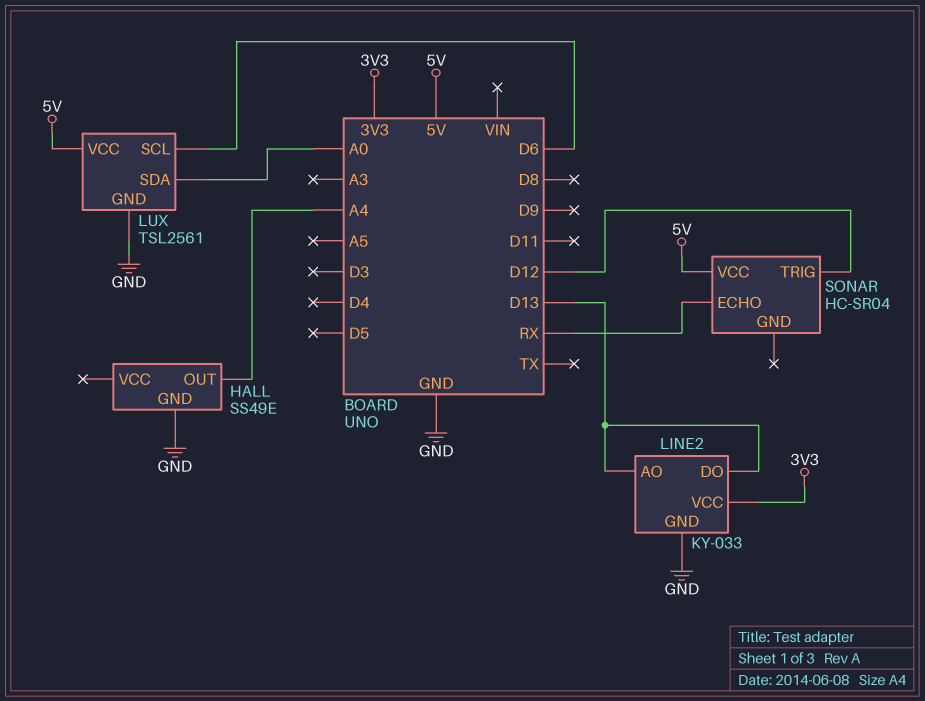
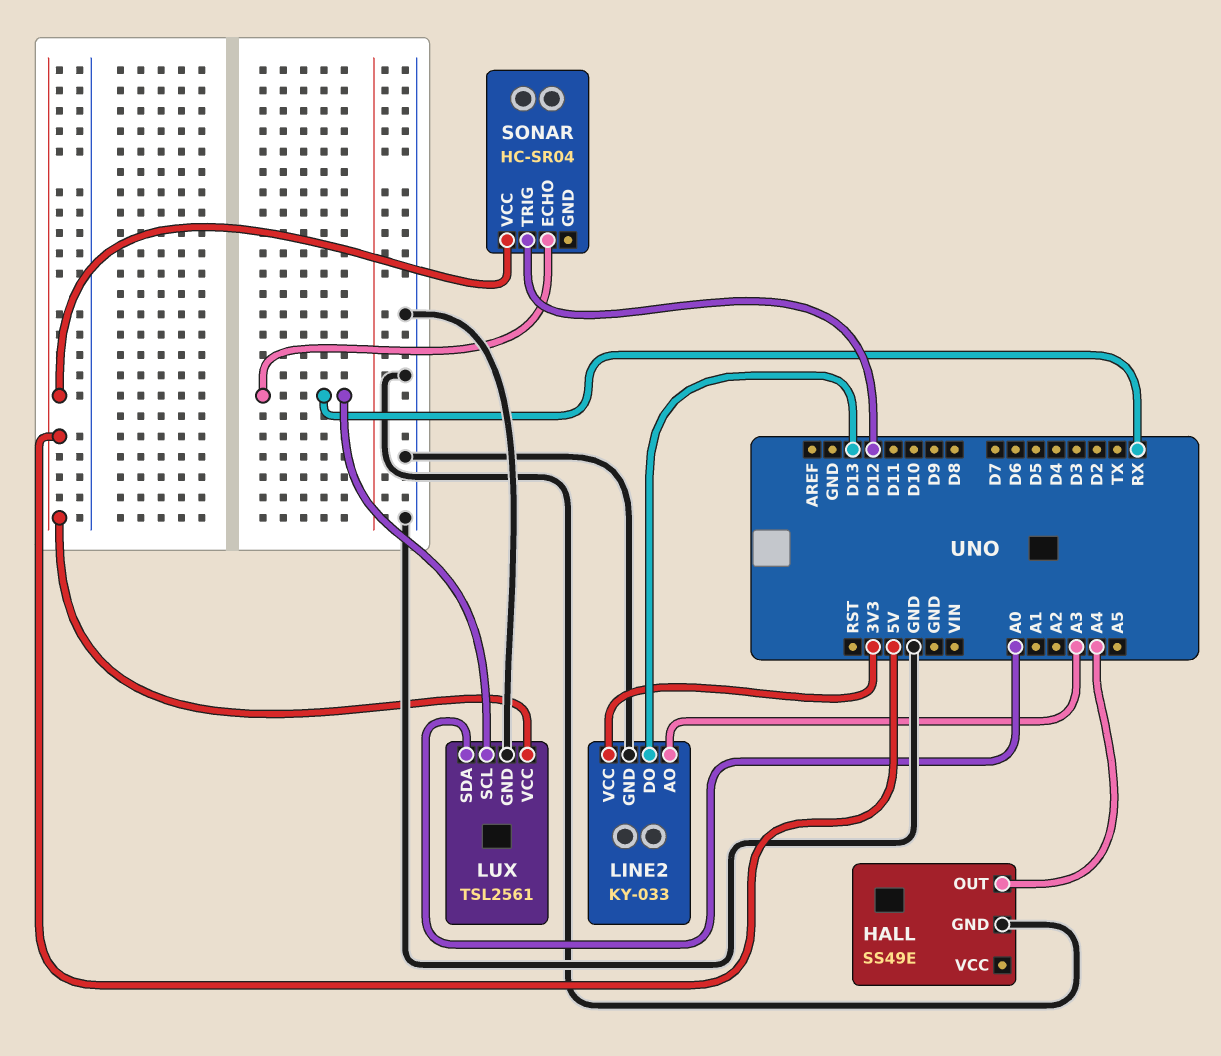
LINE2 pin AO: D13 -> A3
LUX pin SCL: D6 -> RX

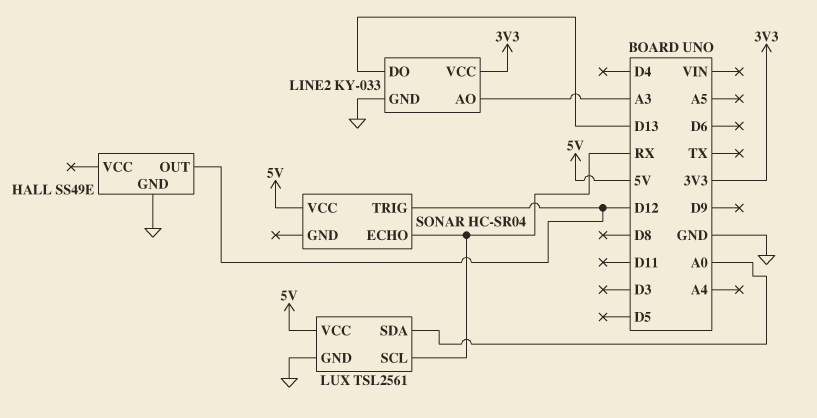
HALL pin OUT: A4 -> D12

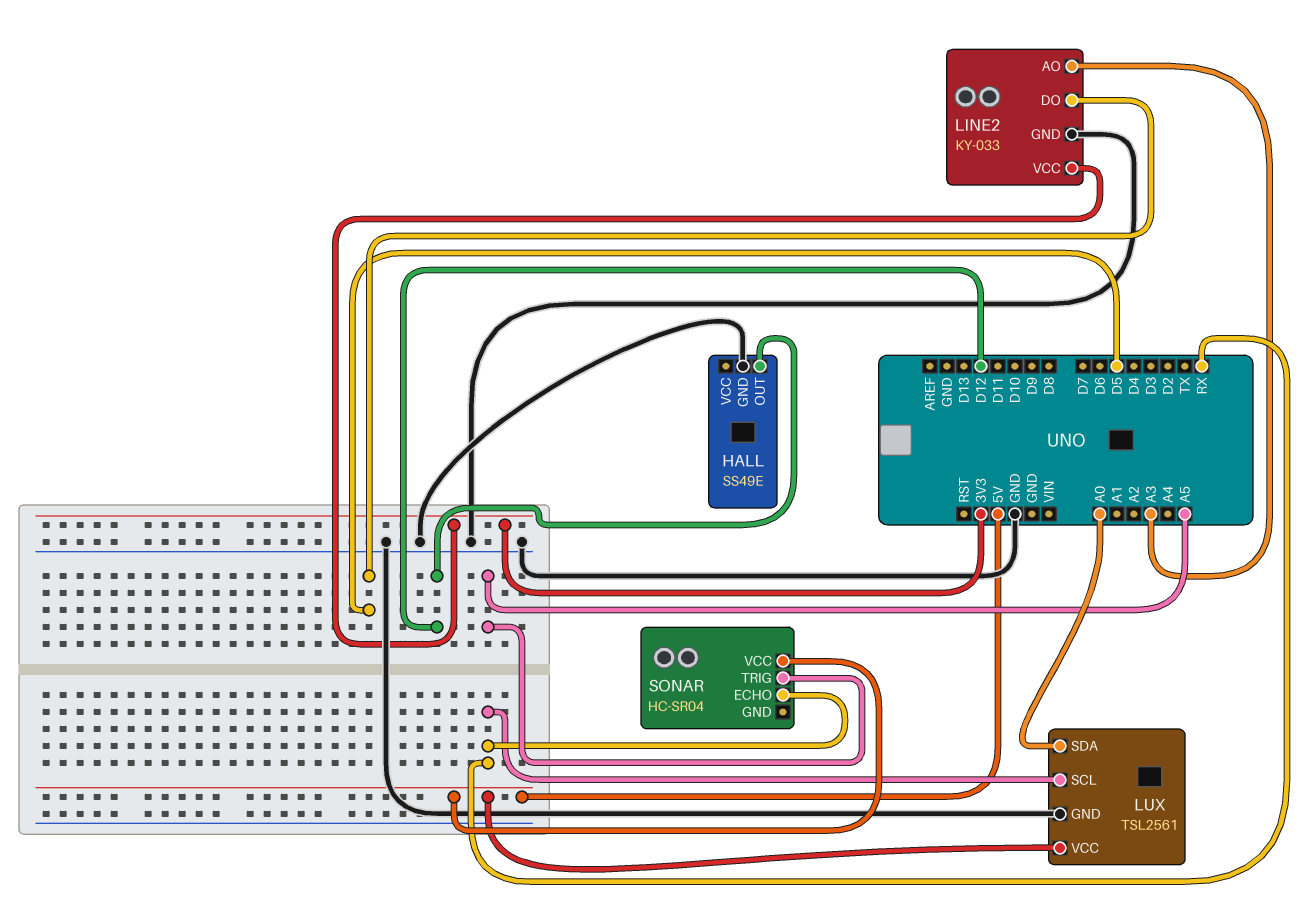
LINE2 pin DO: D13 -> D5
SONAR pin TRIG: D12 -> A5

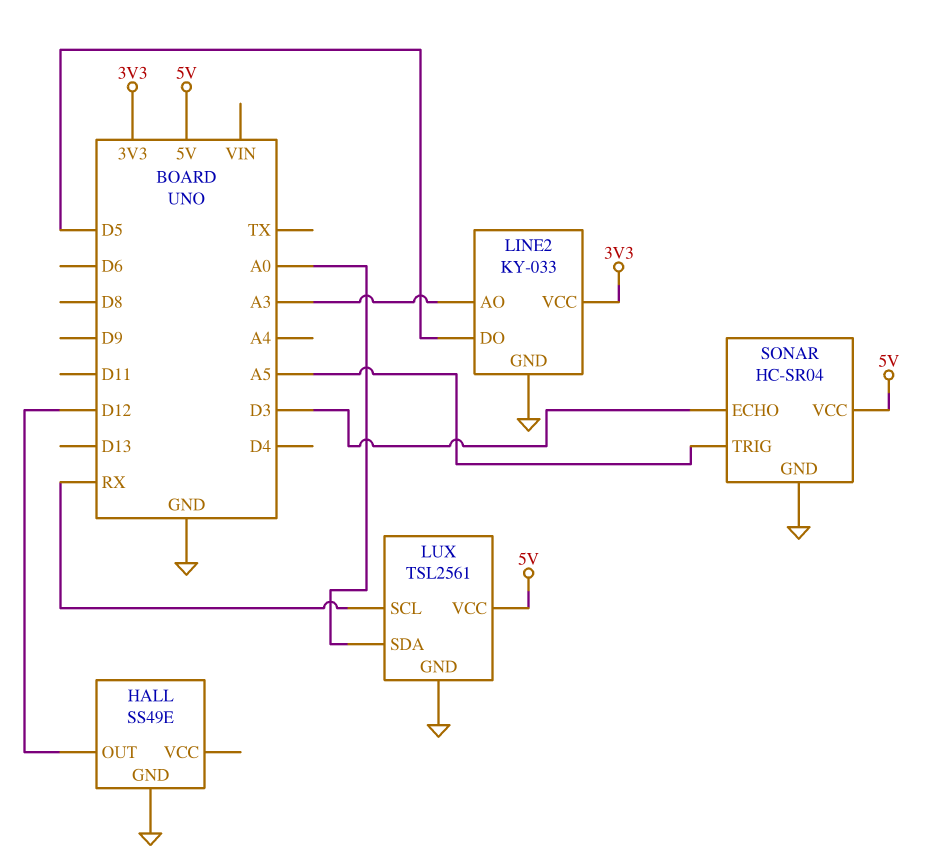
SONAR pin ECHO: RX -> D3
SONAR pin GND: none -> GND

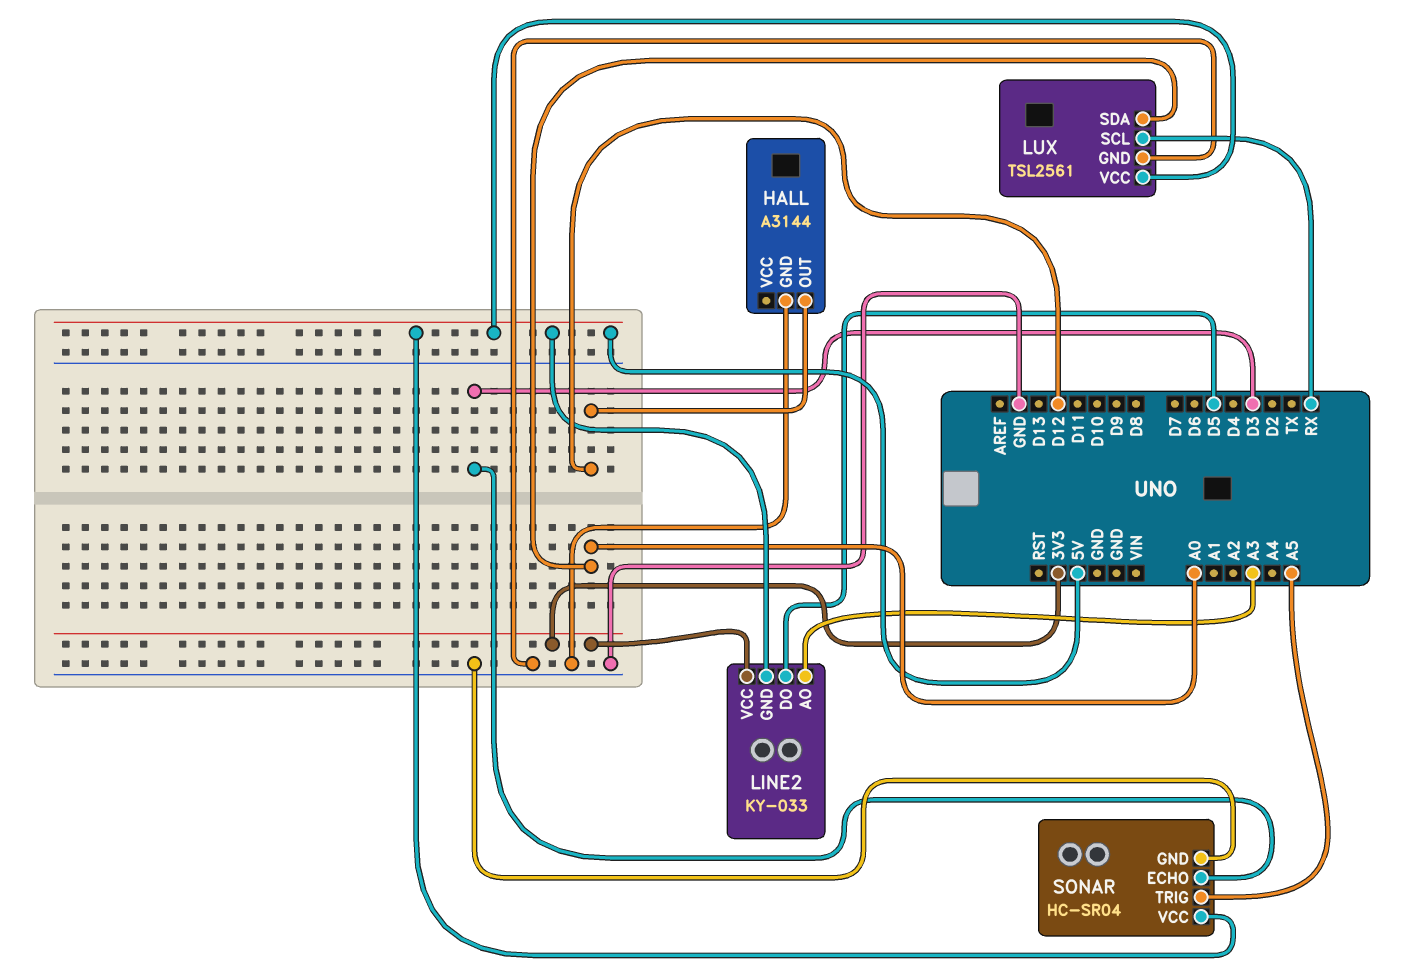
HALL: SS49E -> A3144
LINE2 pin GND: GND -> 5V

